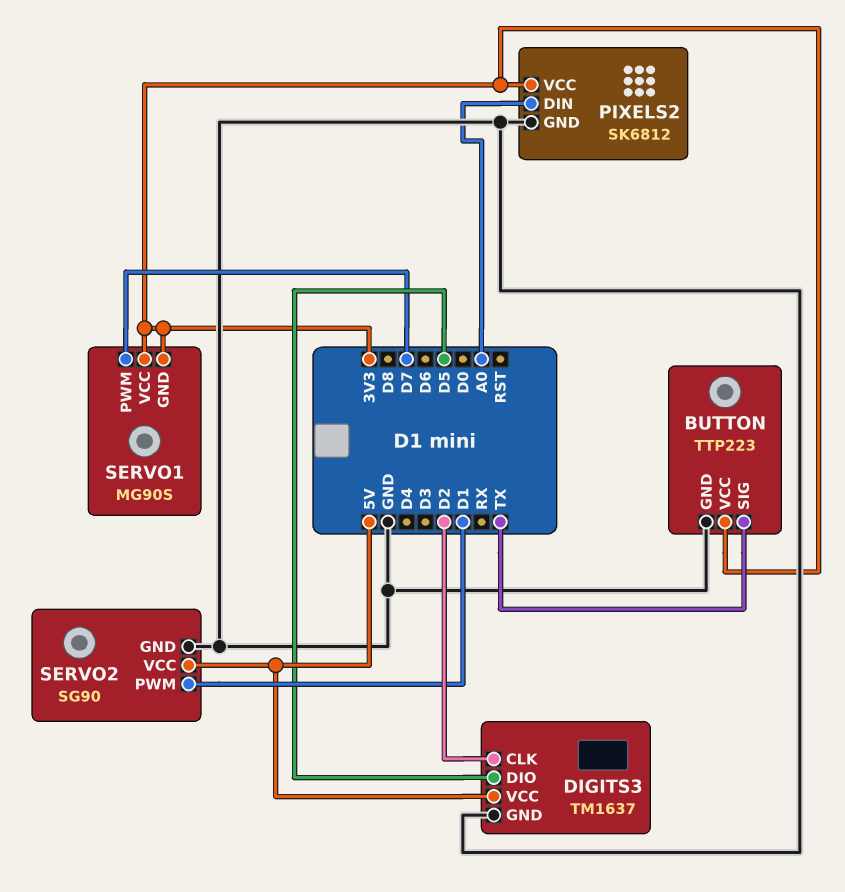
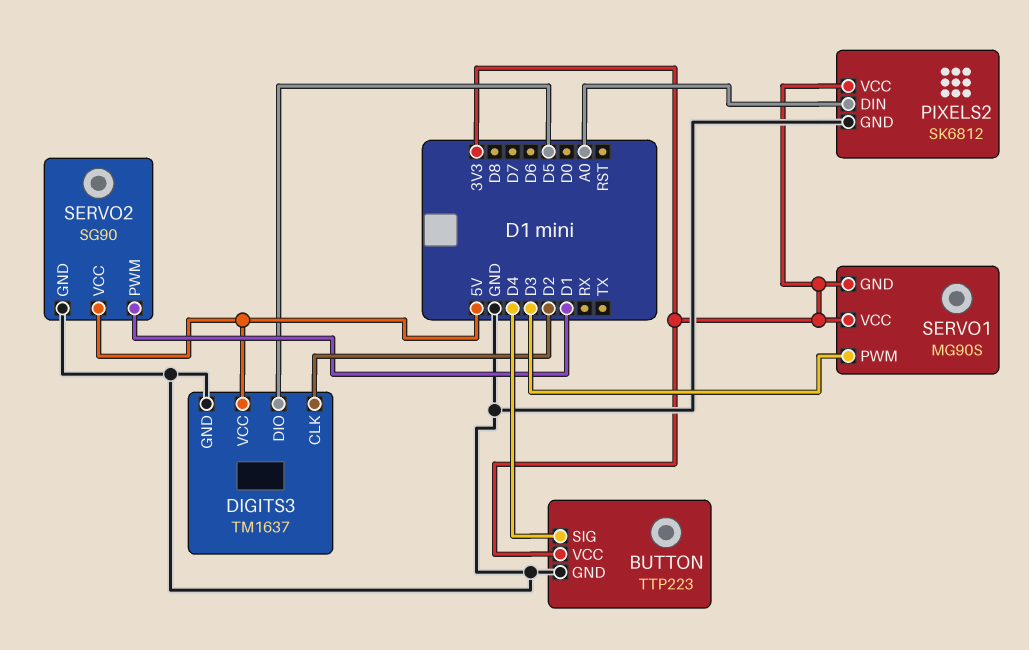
BUTTON pin SIG: TX -> D4
SERVO1 pin PWM: D7 -> D3

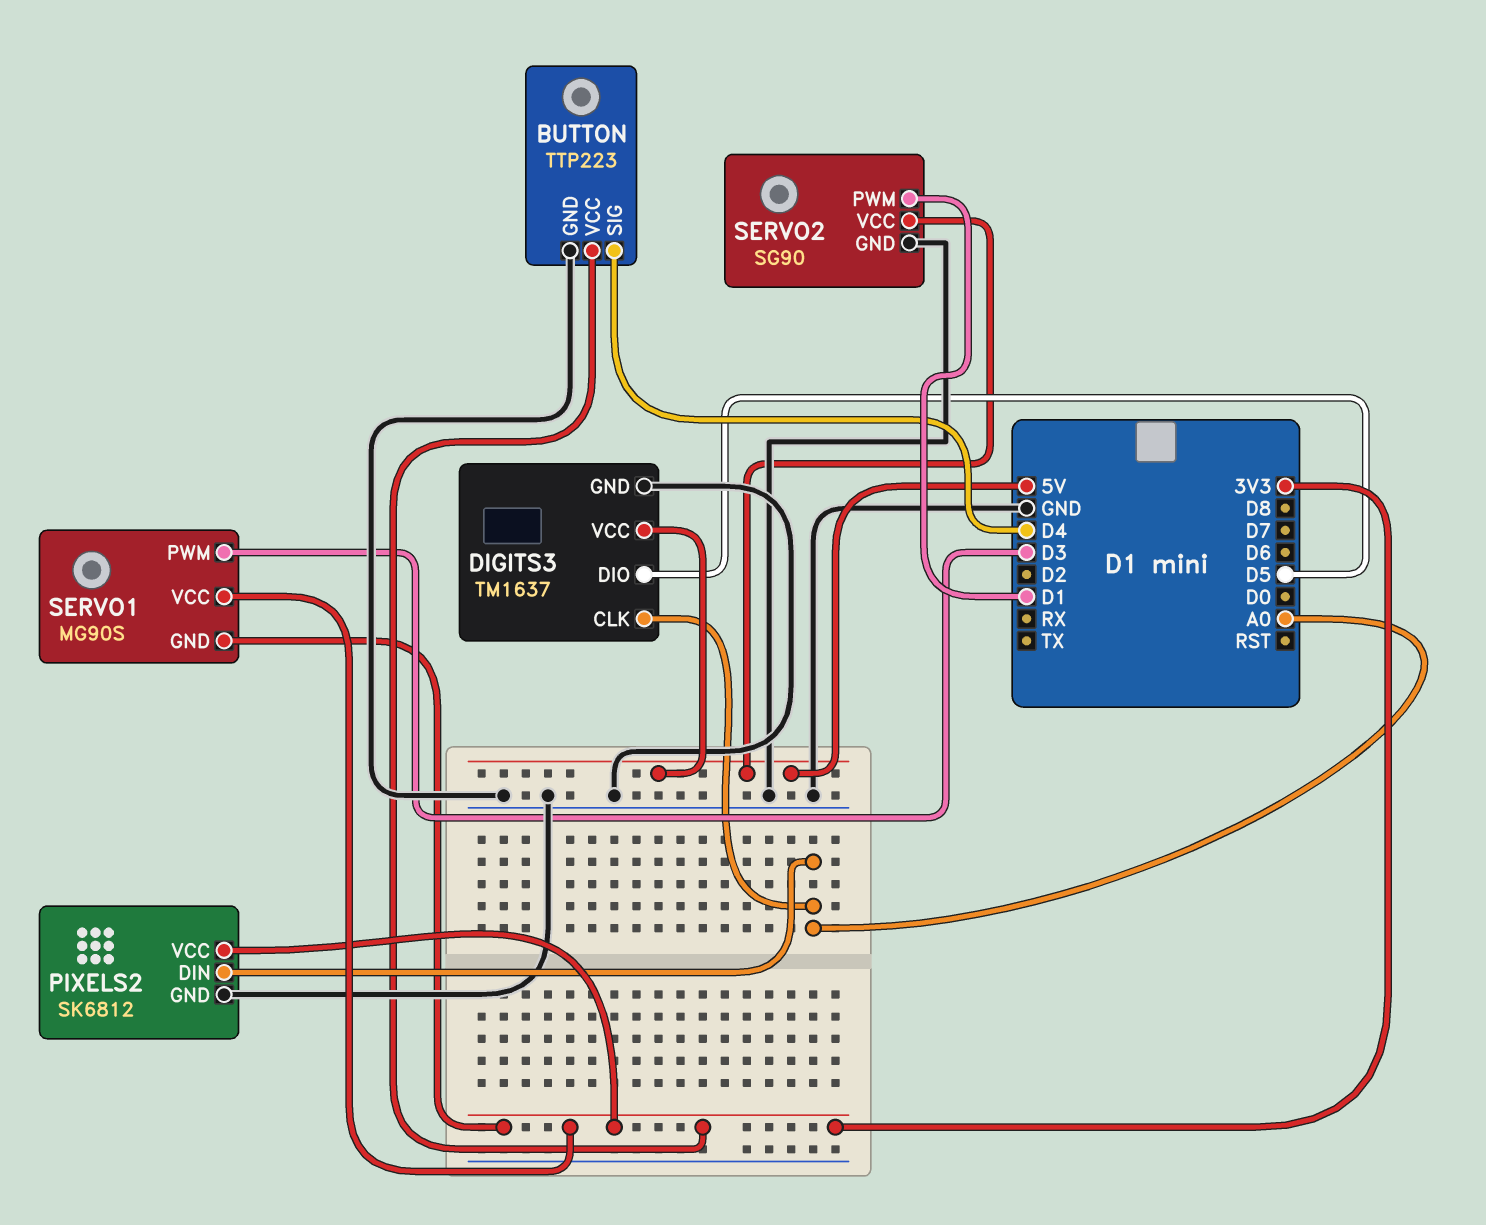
DIGITS3 pin CLK: D2 -> A0

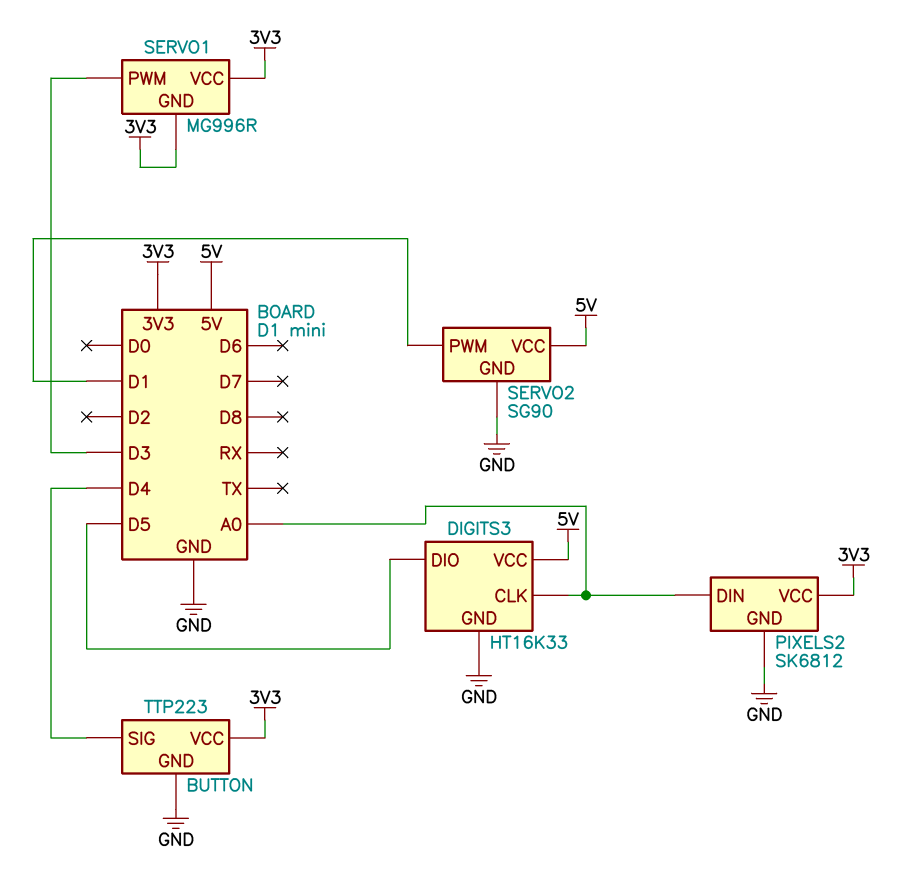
DIGITS3: TM1637 -> HT16K33
SERVO1: MG90S -> MG996R

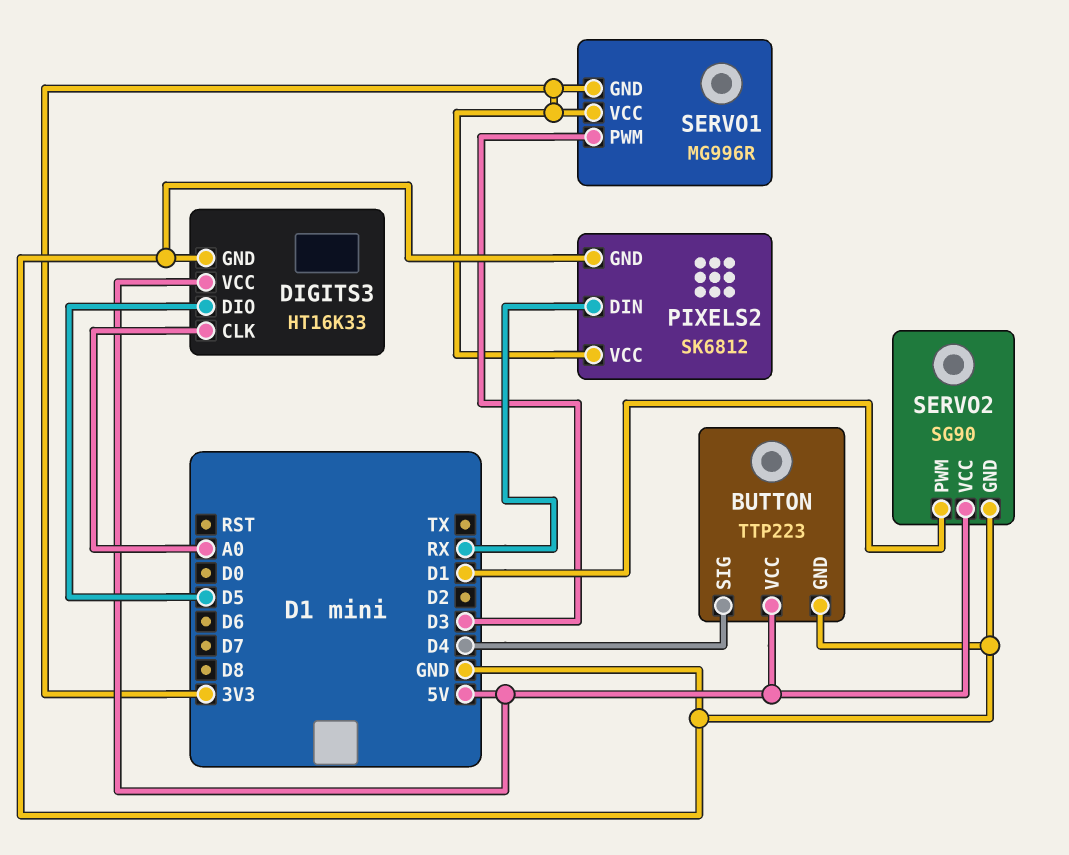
BUTTON pin VCC: 3V3 -> 5V
PIXELS2 pin DIN: A0 -> RX

